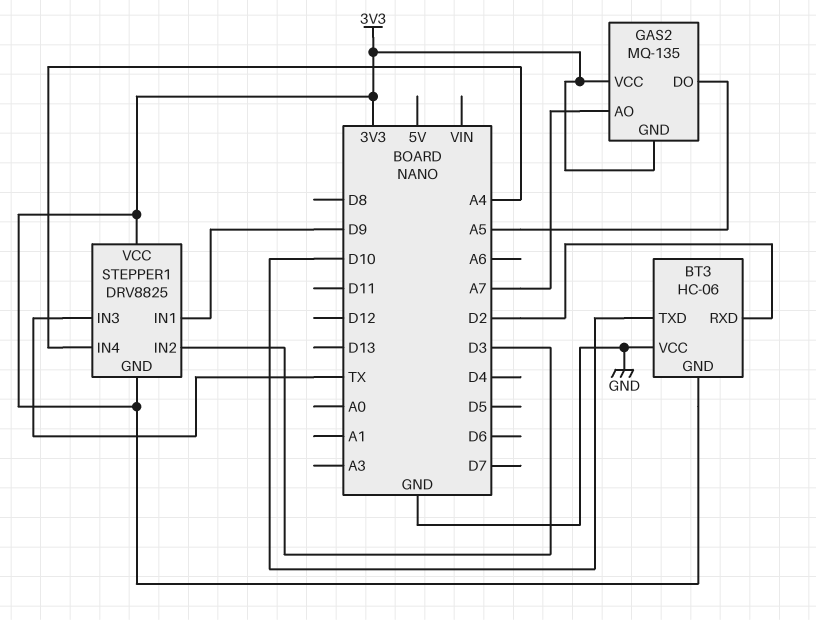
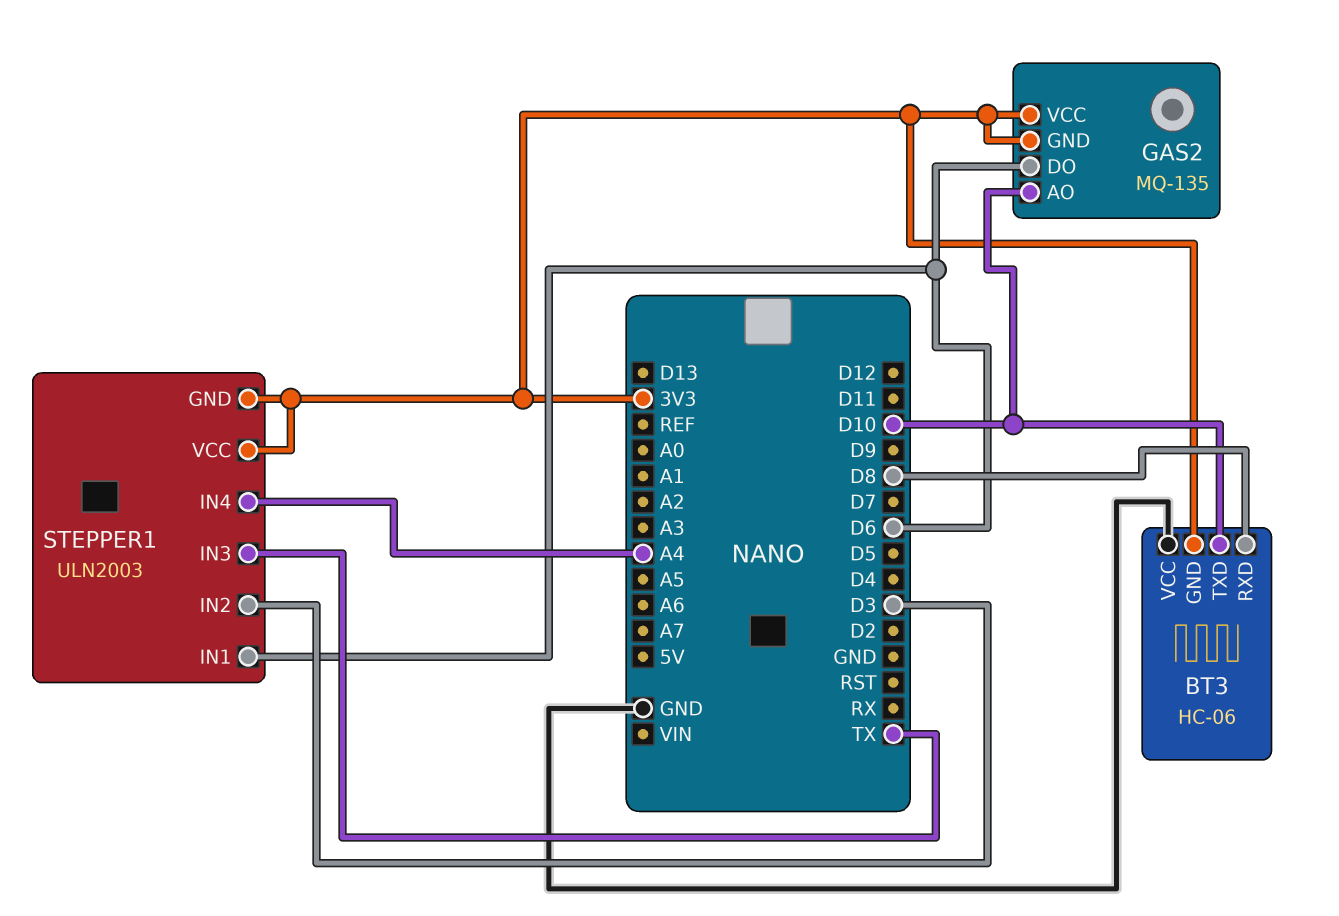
BT3 pin RXD: D2 -> D8
GAS2 pin AO: A7 -> D10
GAS2 pin DO: A5 -> D6
STEPPER1: DRV8825 -> ULN2003
STEPPER1 pin IN1: D9 -> D6

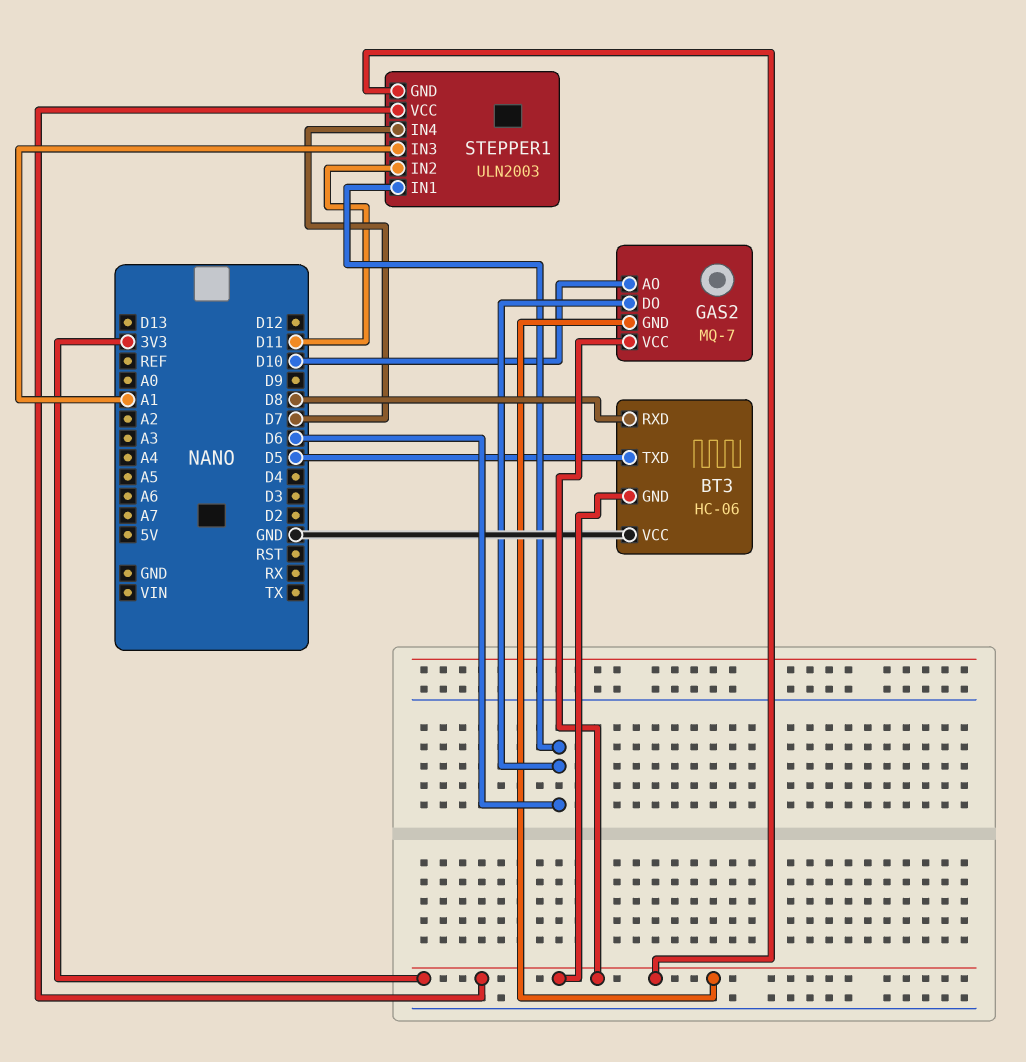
BT3 pin TXD: D10 -> D5
GAS2: MQ-135 -> MQ-7
STEPPER1 pin IN2: D3 -> D11
STEPPER1 pin IN3: TX -> A1
STEPPER1 pin IN4: A4 -> D7

